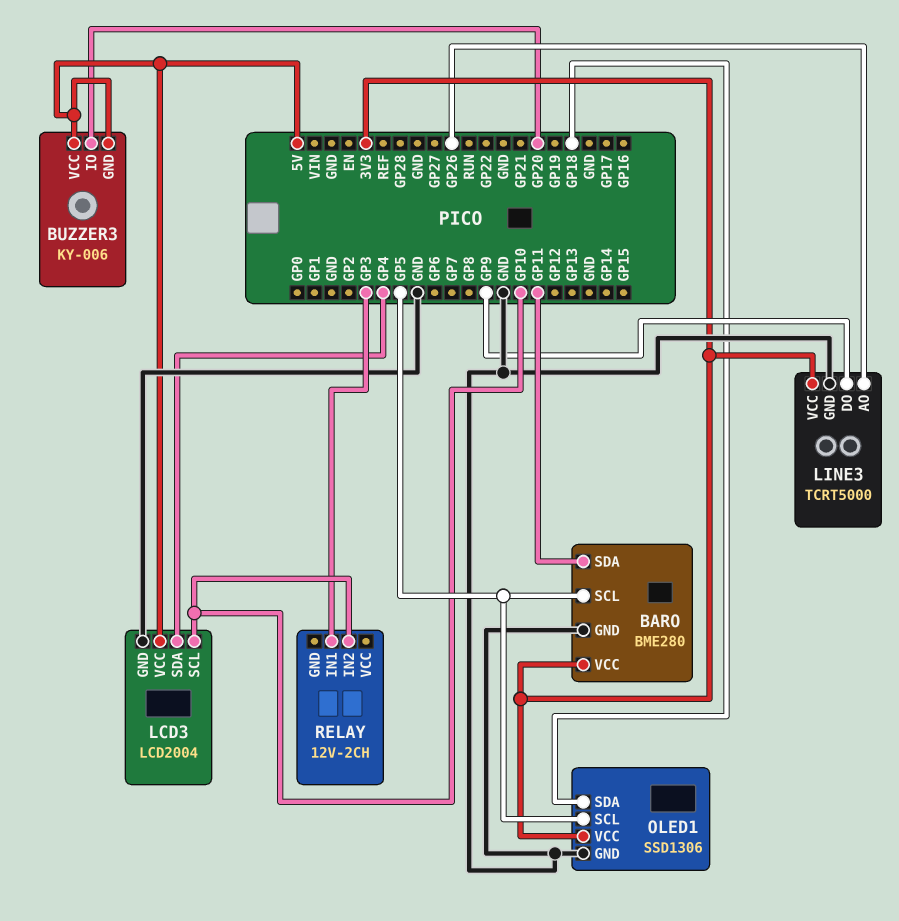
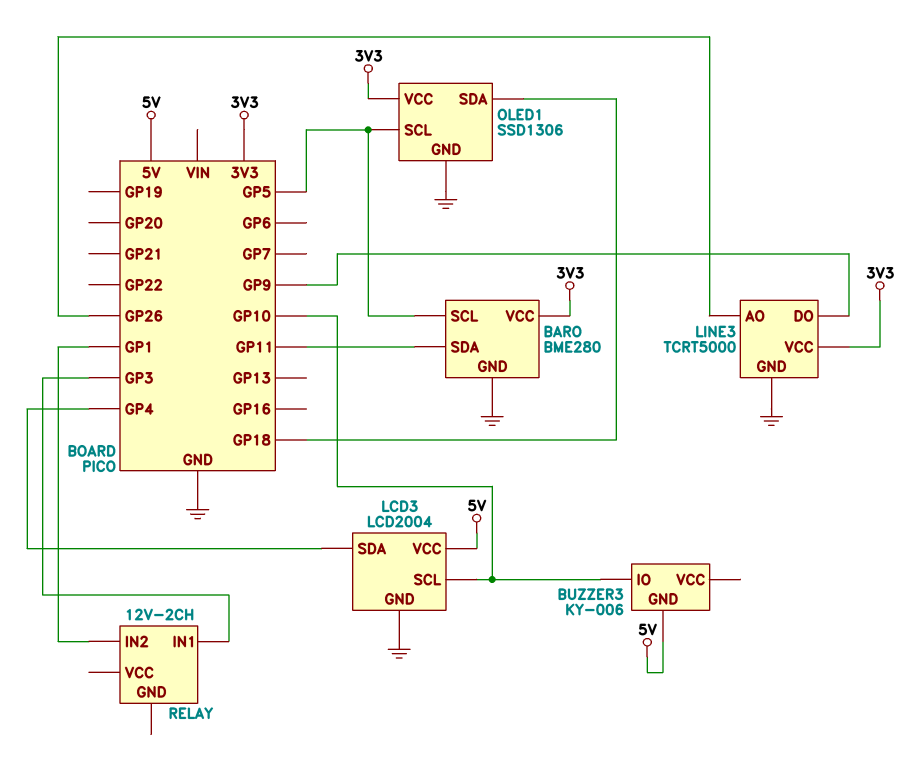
BUZZER3 pin IO: GP20 -> GP10
BUZZER3 pin VCC: 5V -> none
RELAY pin IN2: GP10 -> GP1

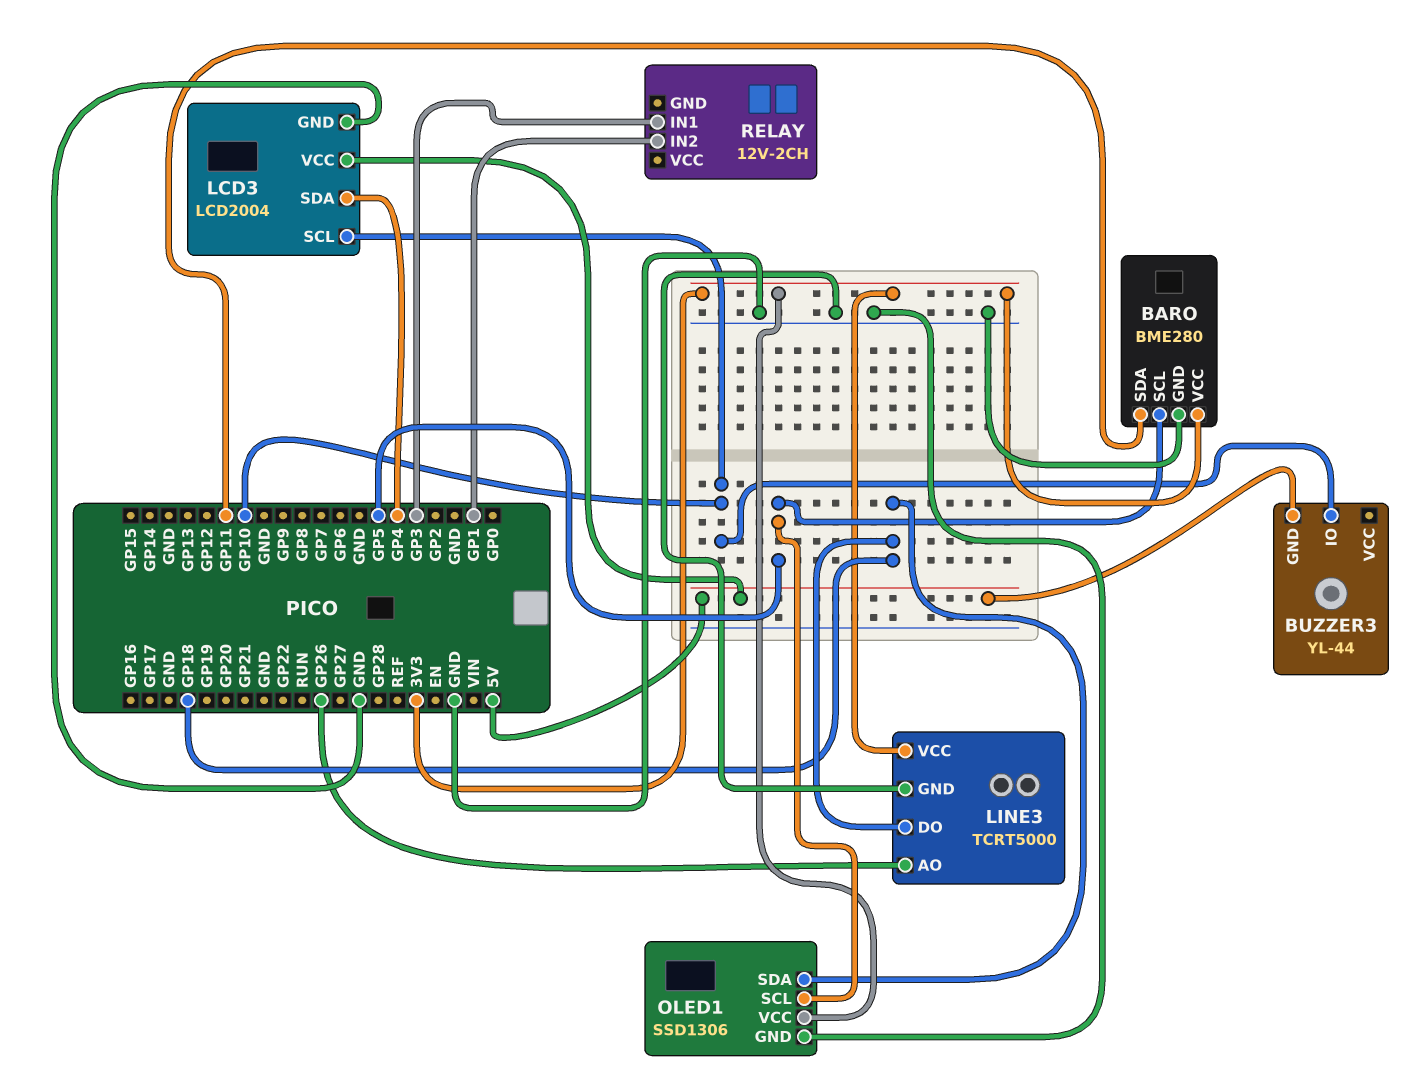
BUZZER3: KY-006 -> YL-44
LINE3 pin DO: GP9 -> GP18

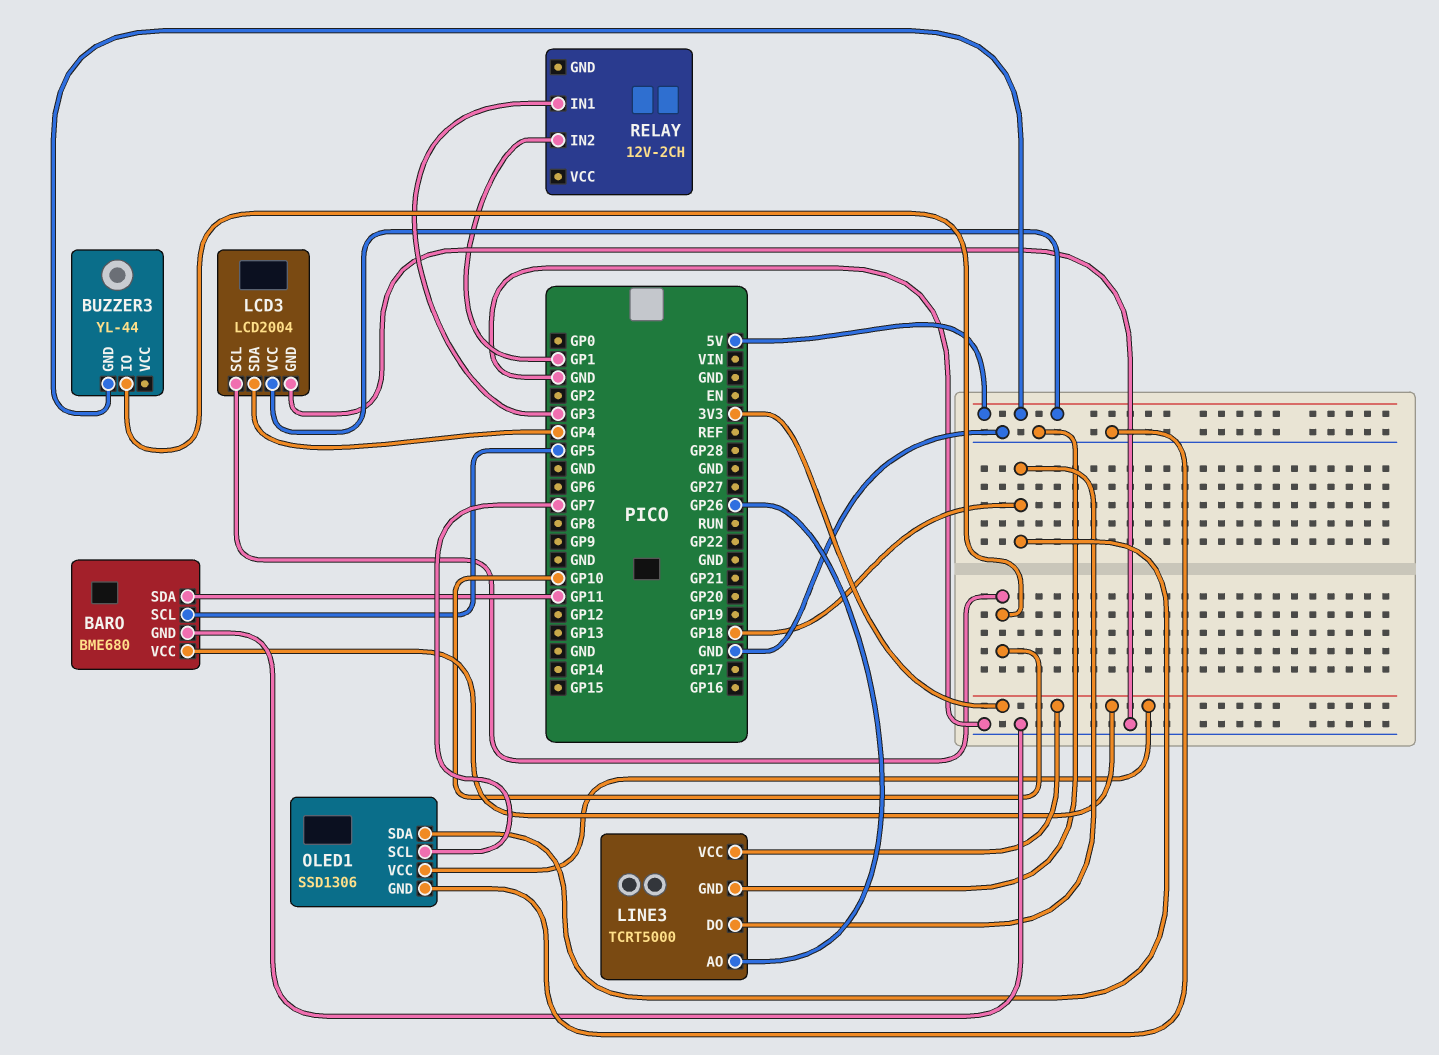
BARO: BME280 -> BME680
OLED1 pin SCL: GP5 -> GP7

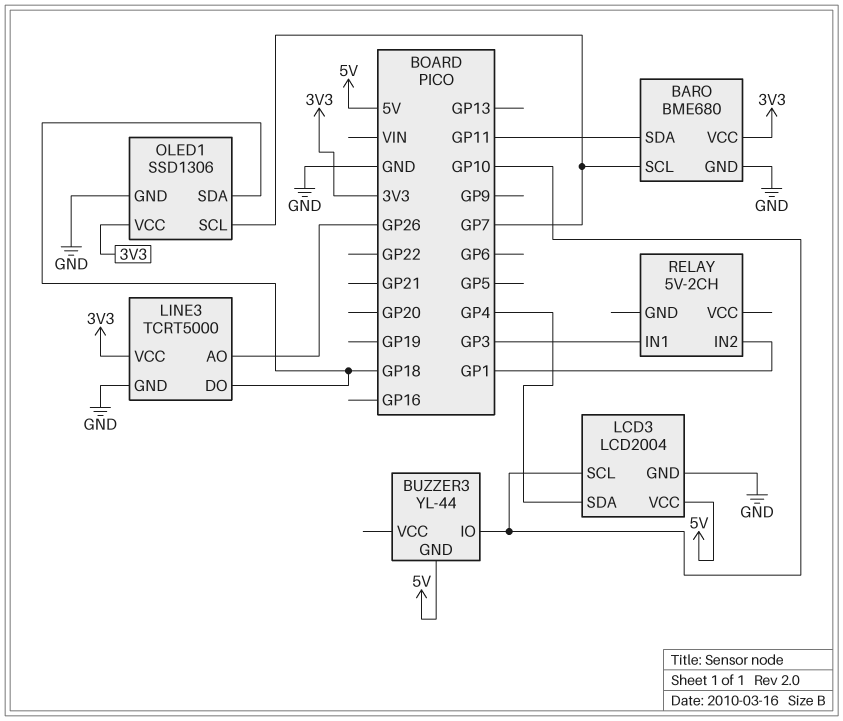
BARO pin SCL: GP5 -> GP7
RELAY: 12V-2CH -> 5V-2CH

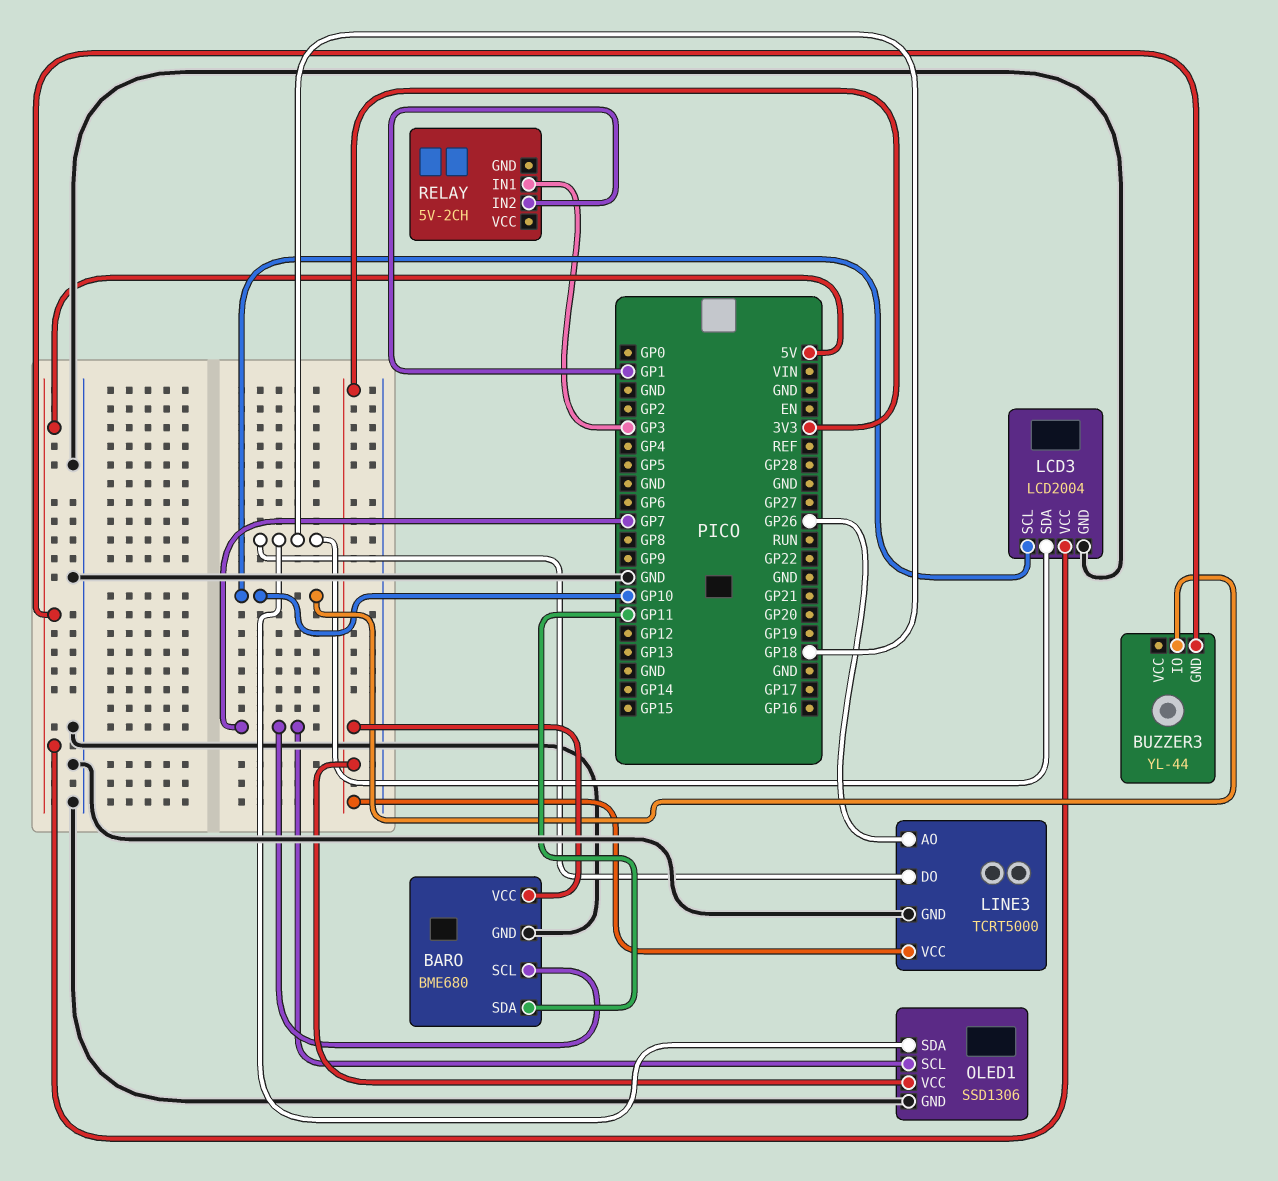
LCD3 pin SDA: GP4 -> GP18

